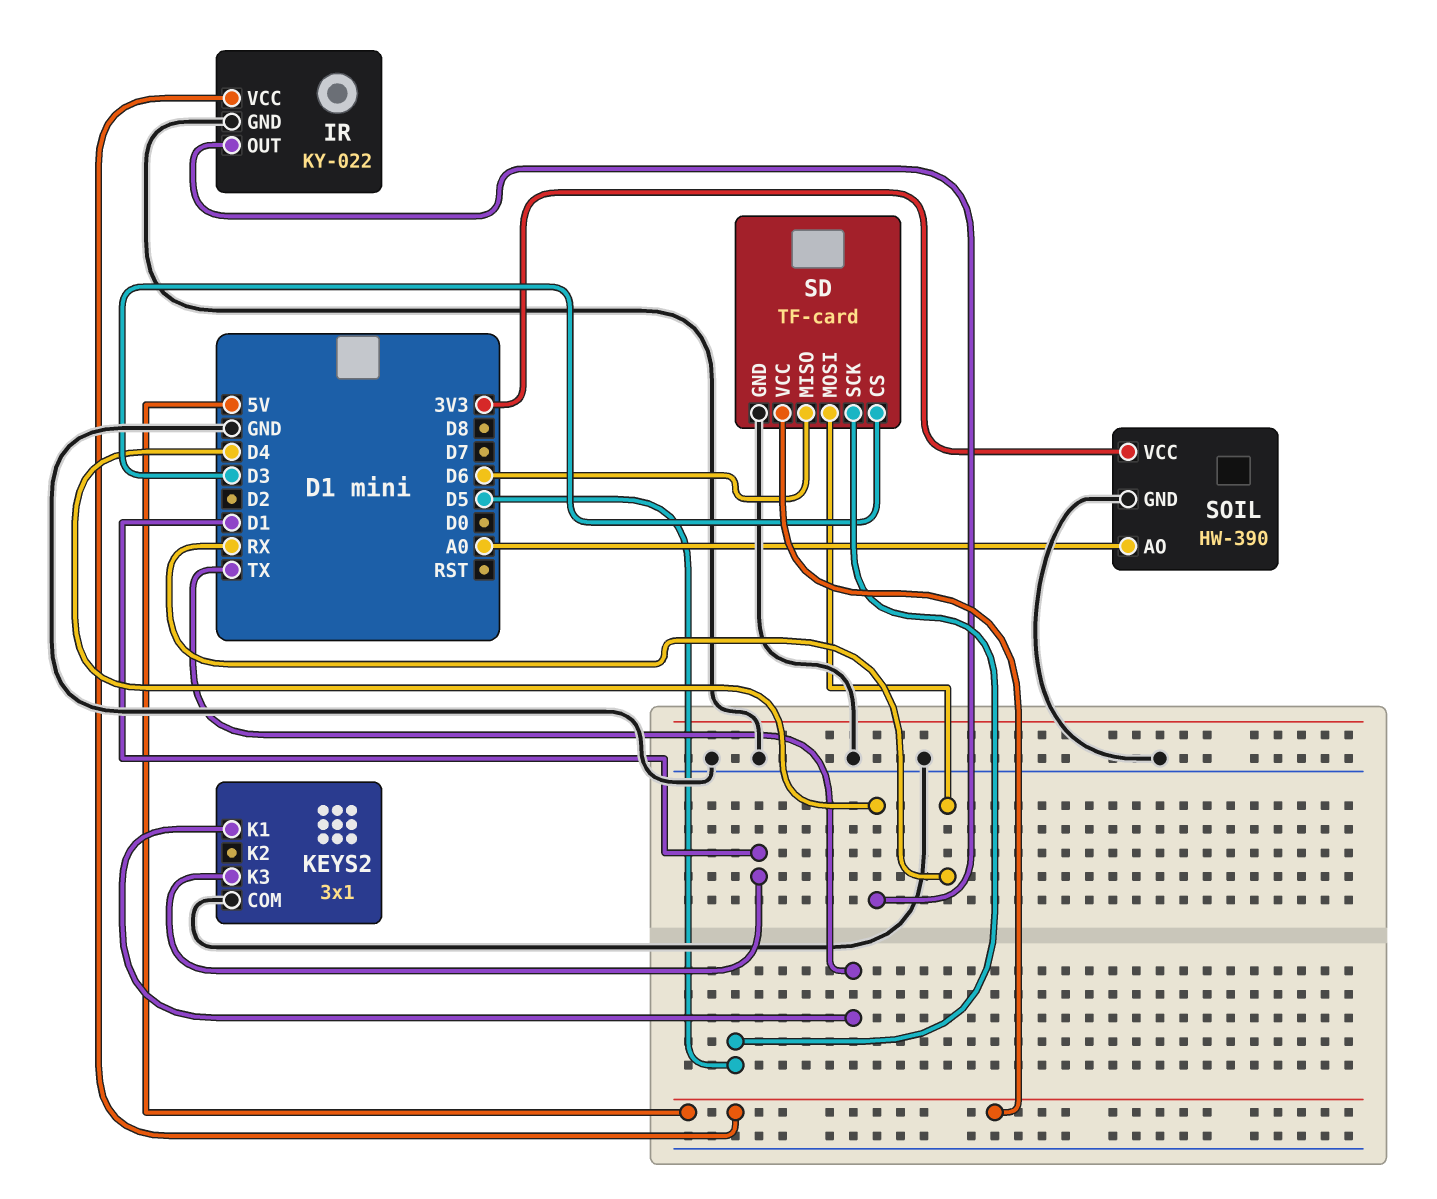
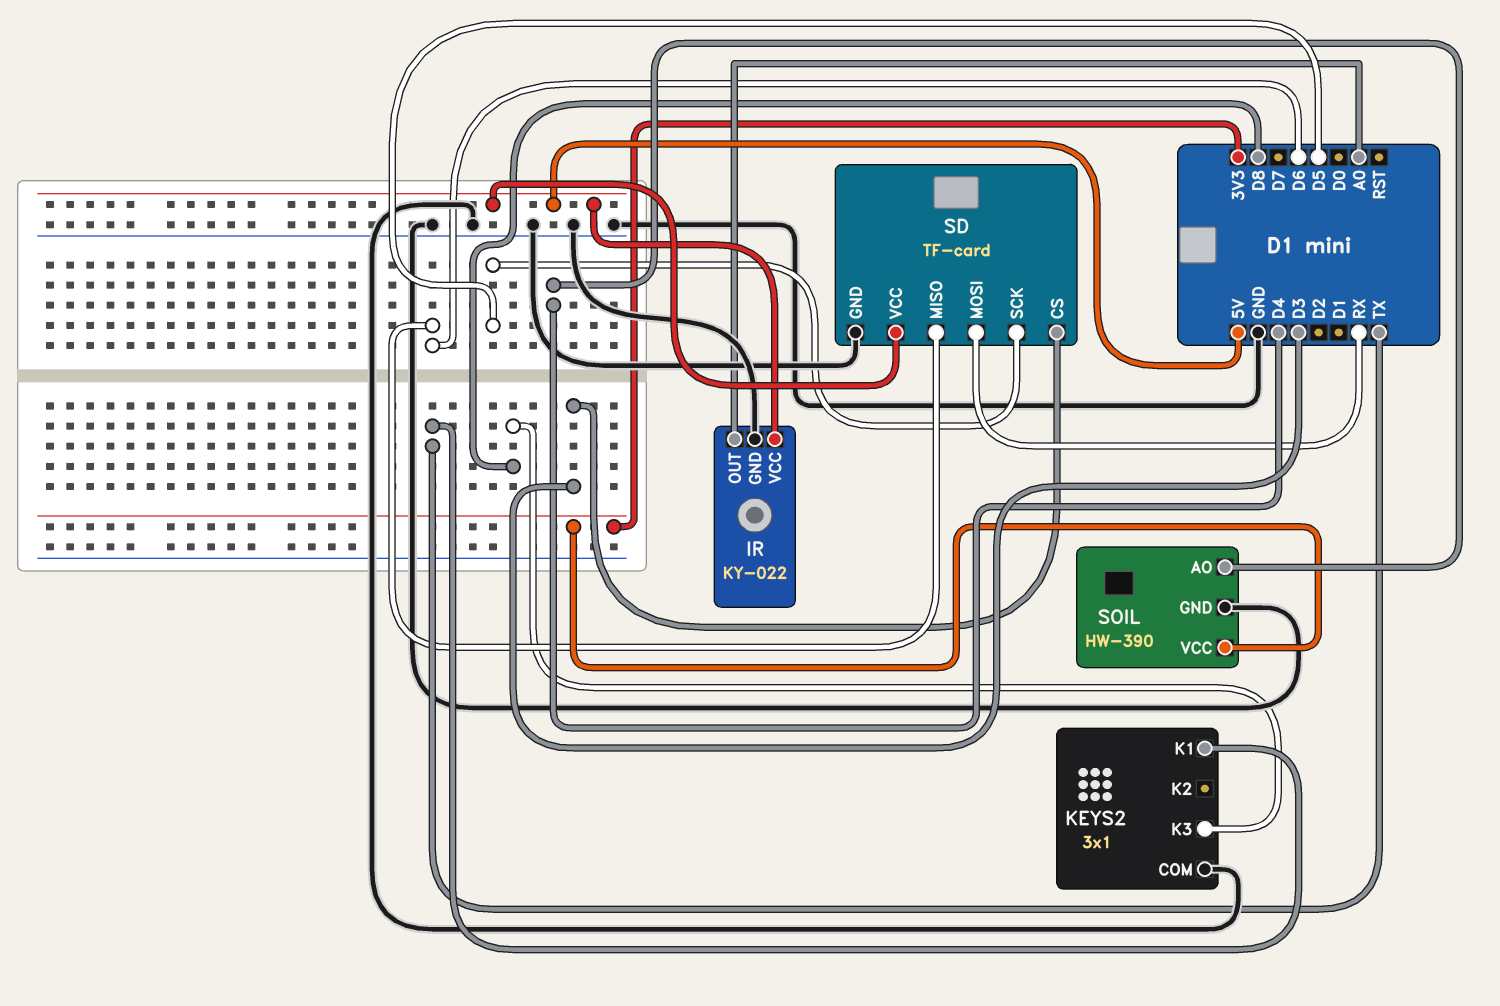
IR pin OUT: D4 -> A0
KEYS2 pin K3: D1 -> D8
SOIL pin AO: A0 -> D4

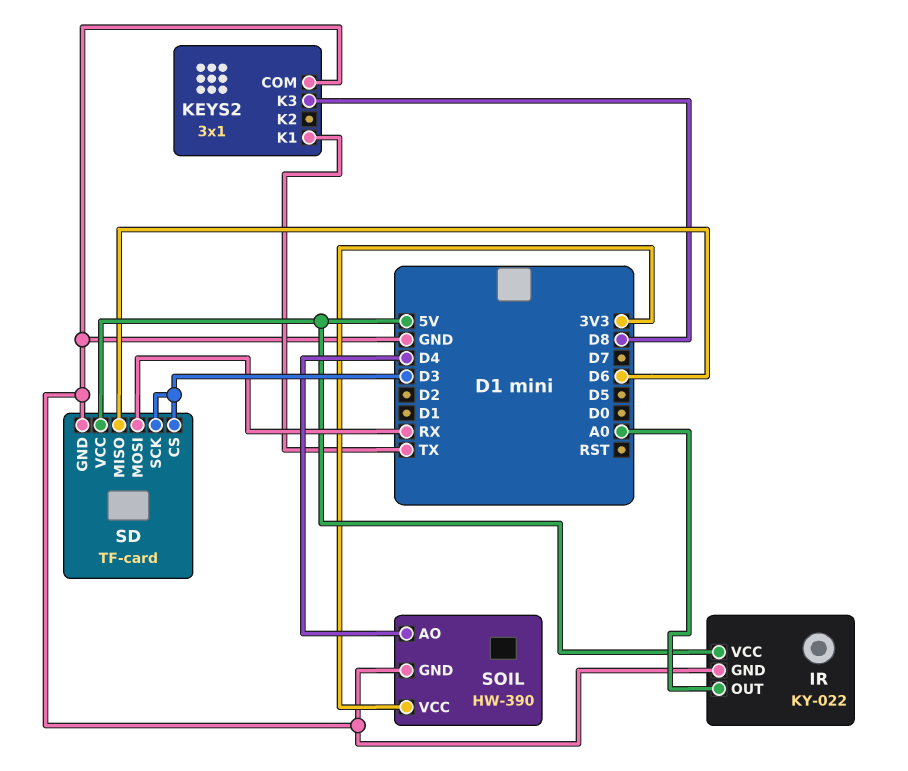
SD pin SCK: D5 -> D3

